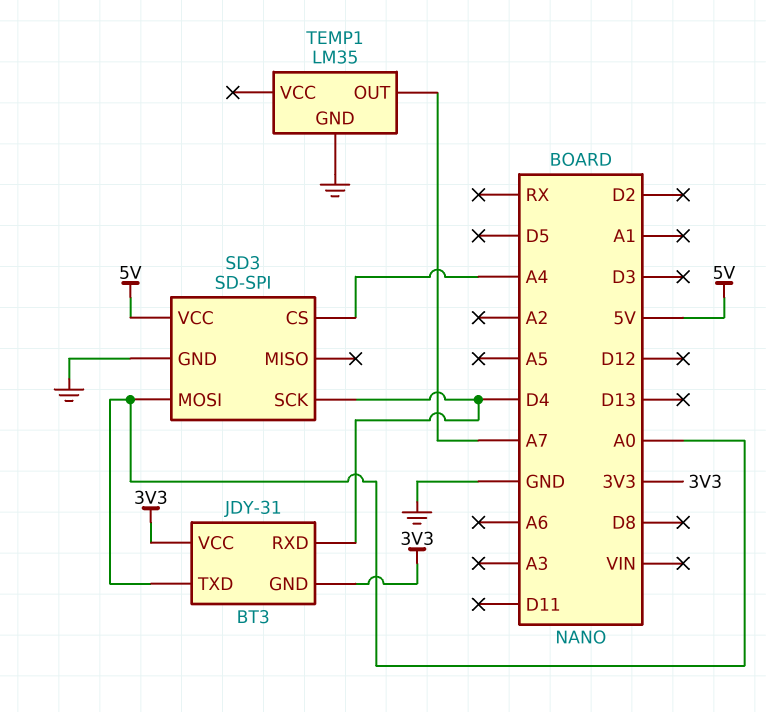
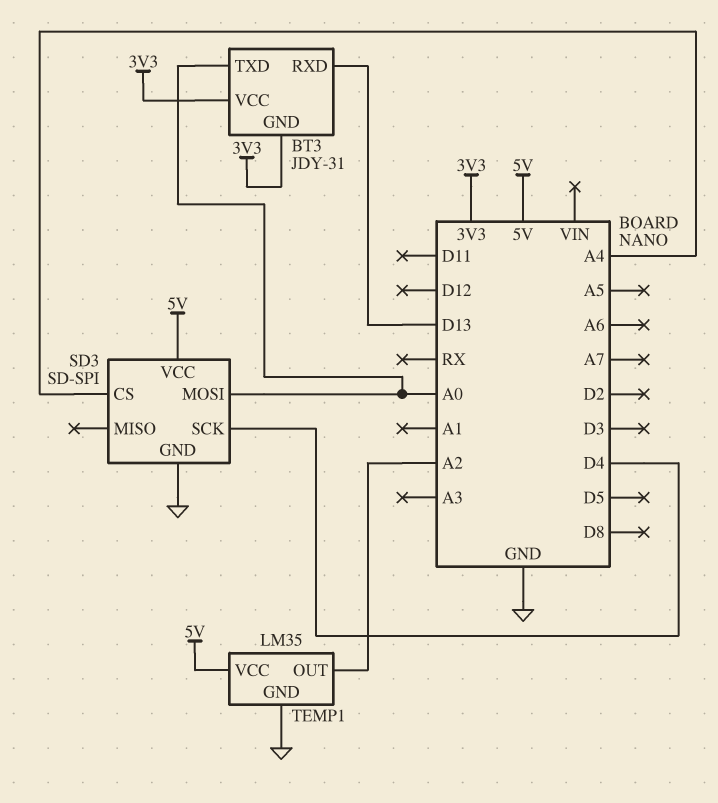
BT3 pin RXD: D4 -> D13
TEMP1 pin OUT: A7 -> A2
TEMP1 pin VCC: none -> 5V

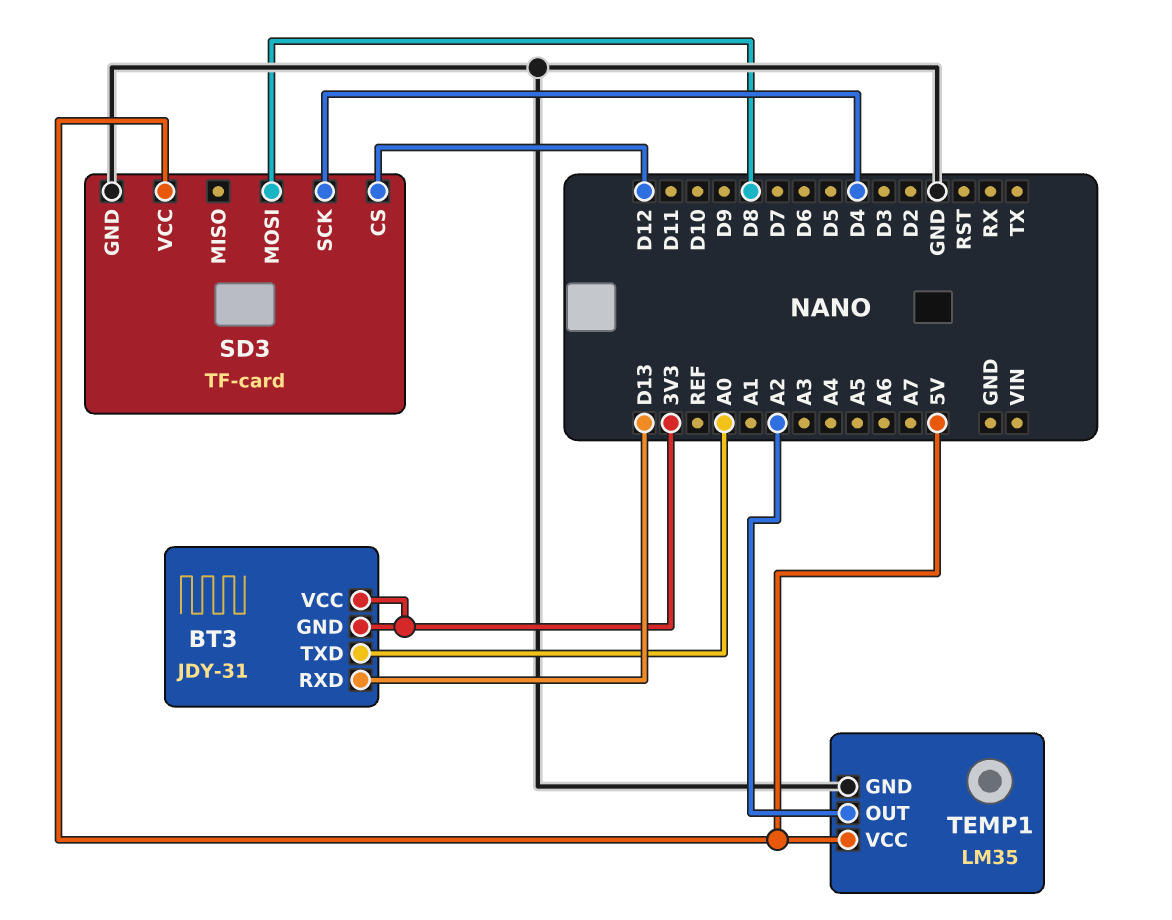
SD3: SD-SPI -> TF-card
SD3 pin CS: A4 -> D12
SD3 pin MOSI: A0 -> D8

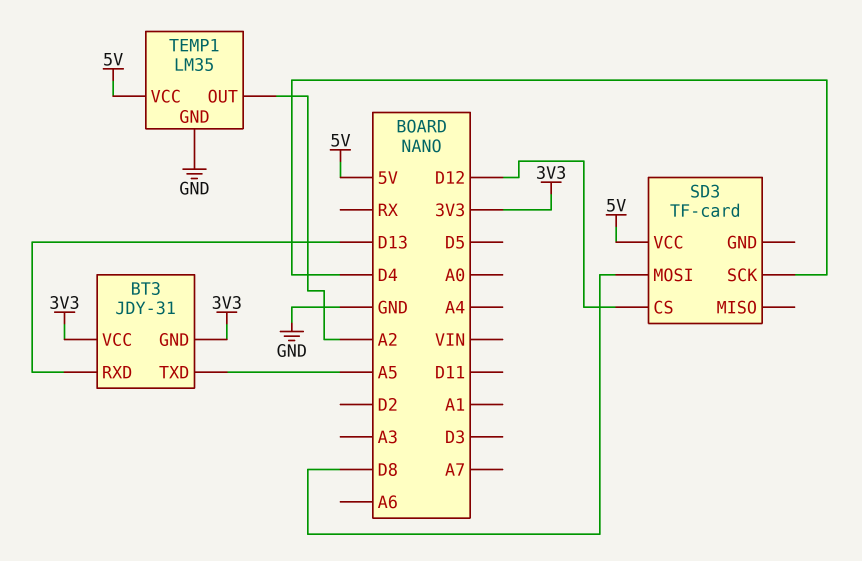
BT3 pin TXD: A0 -> A5
SD3 pin GND: GND -> none

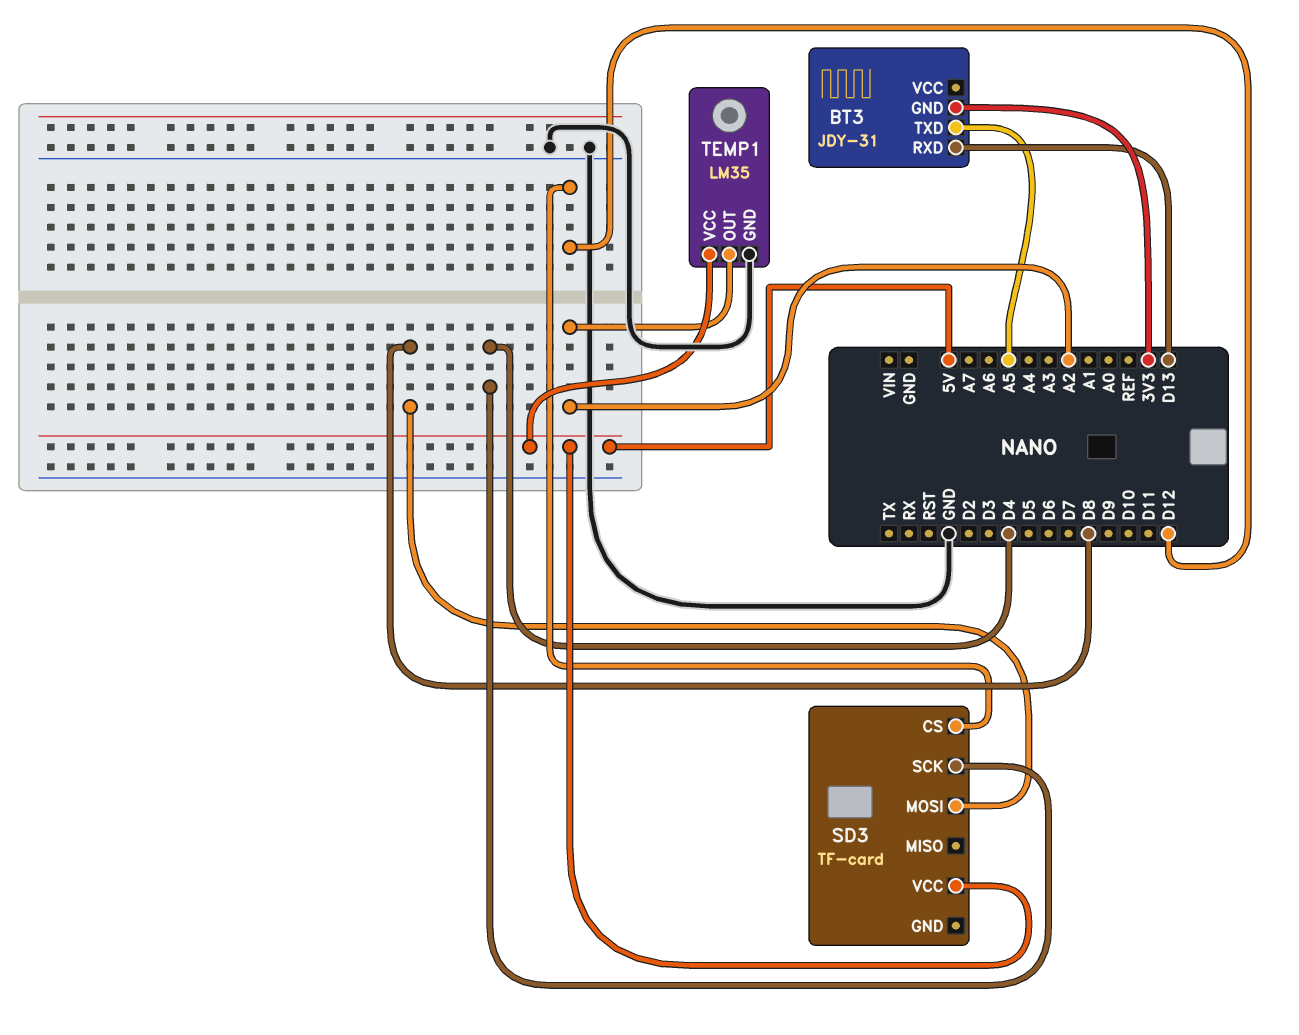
BT3 pin VCC: 3V3 -> none

